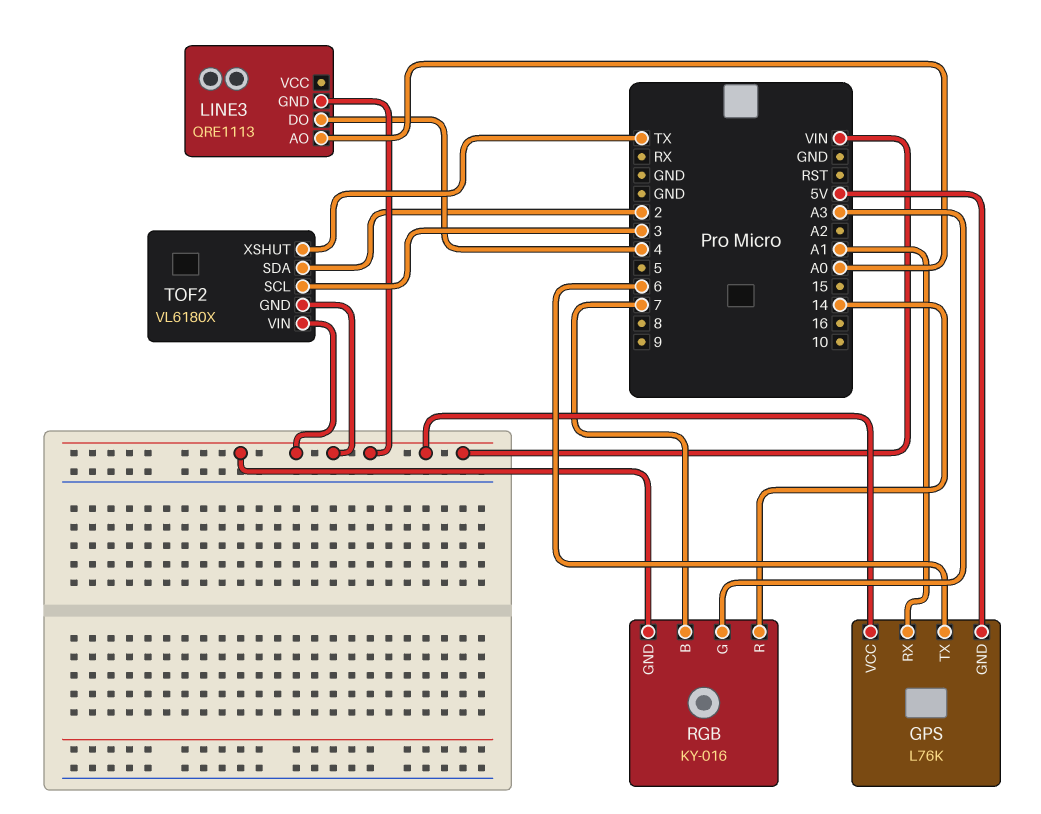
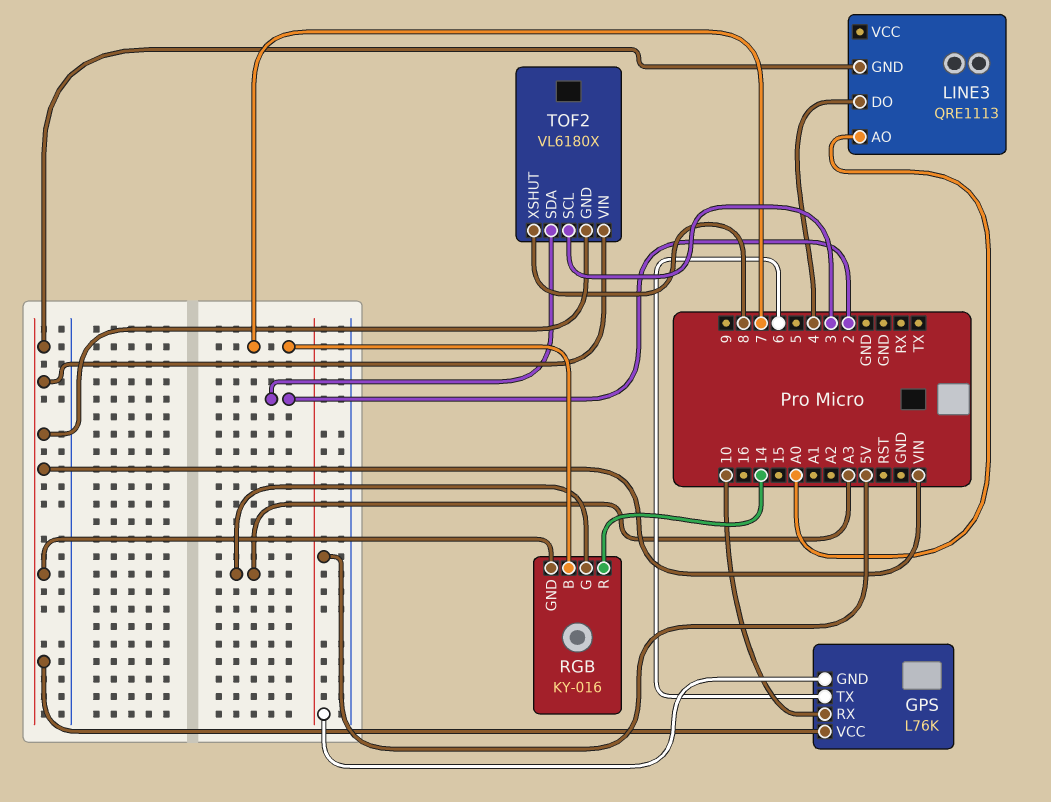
GPS pin RX: A1 -> 10
TOF2 pin XSHUT: TX -> 8

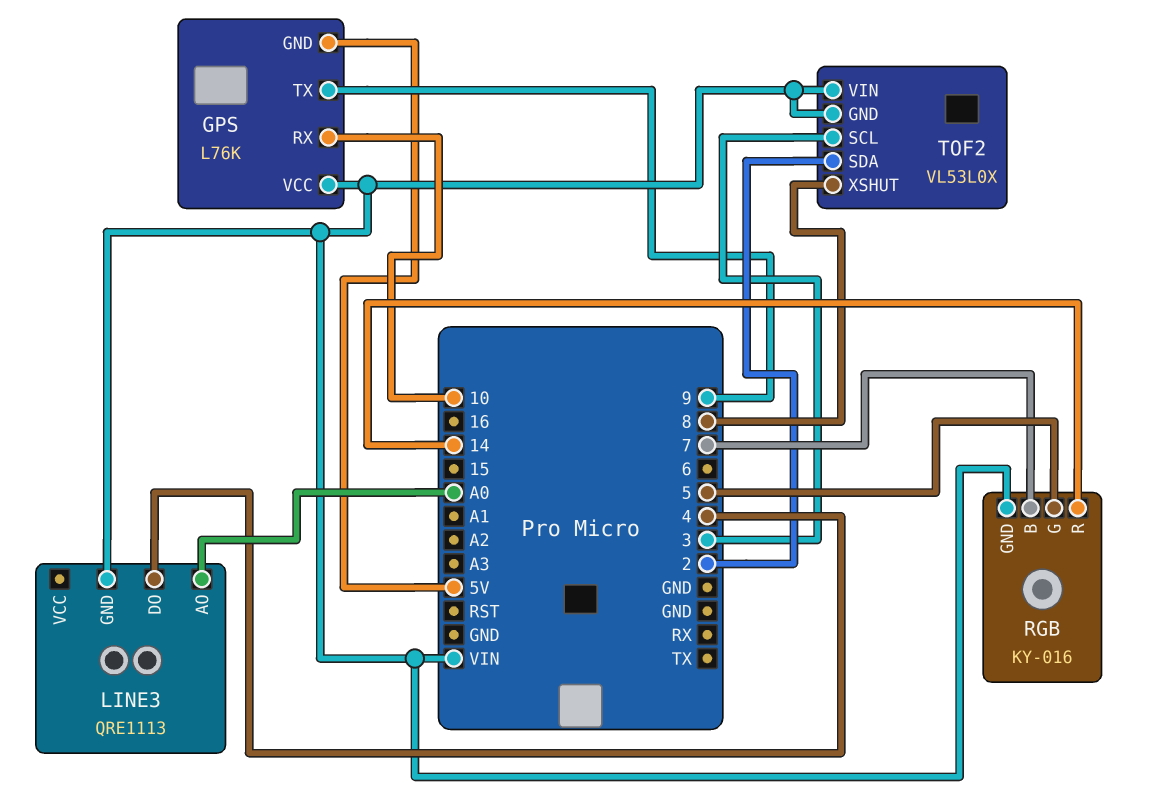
GPS pin TX: 6 -> 9
RGB pin G: A3 -> 5
TOF2: VL6180X -> VL53L0X

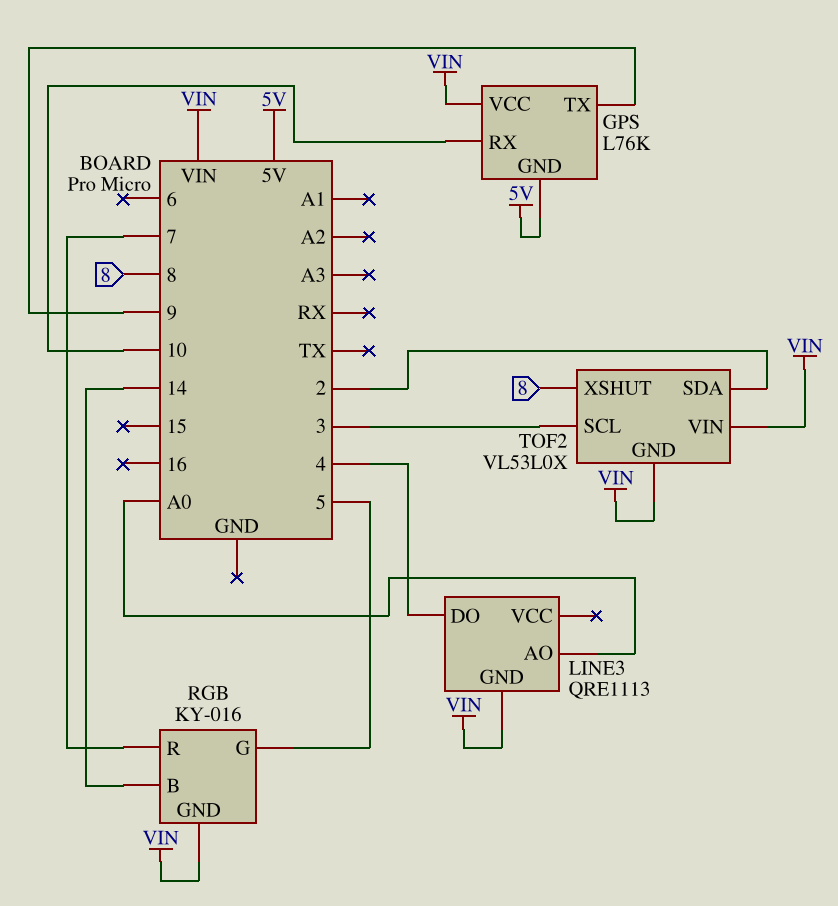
RGB pin B: 7 -> 14
RGB pin R: 14 -> 7

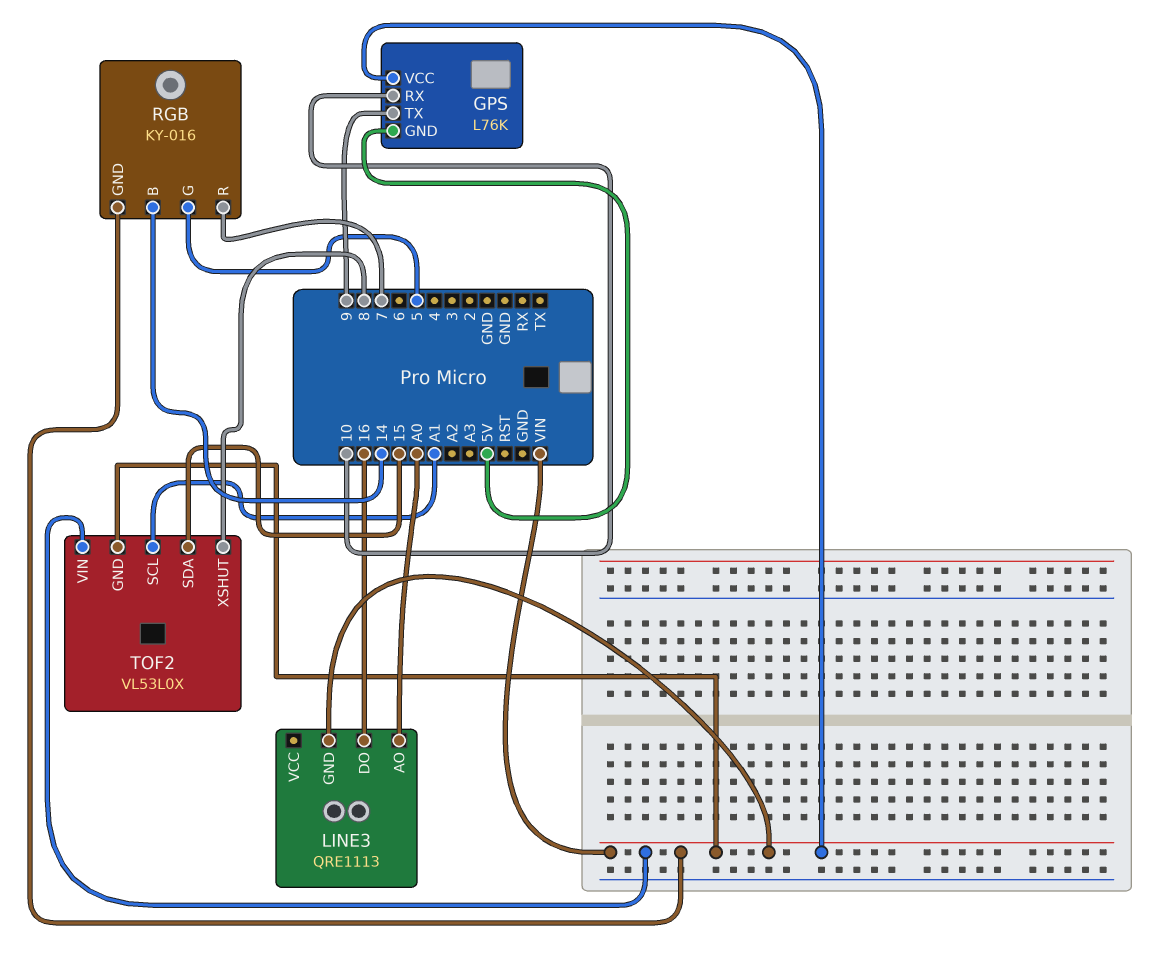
LINE3 pin DO: 4 -> 16
TOF2 pin SCL: 3 -> A1
TOF2 pin SDA: 2 -> 15

